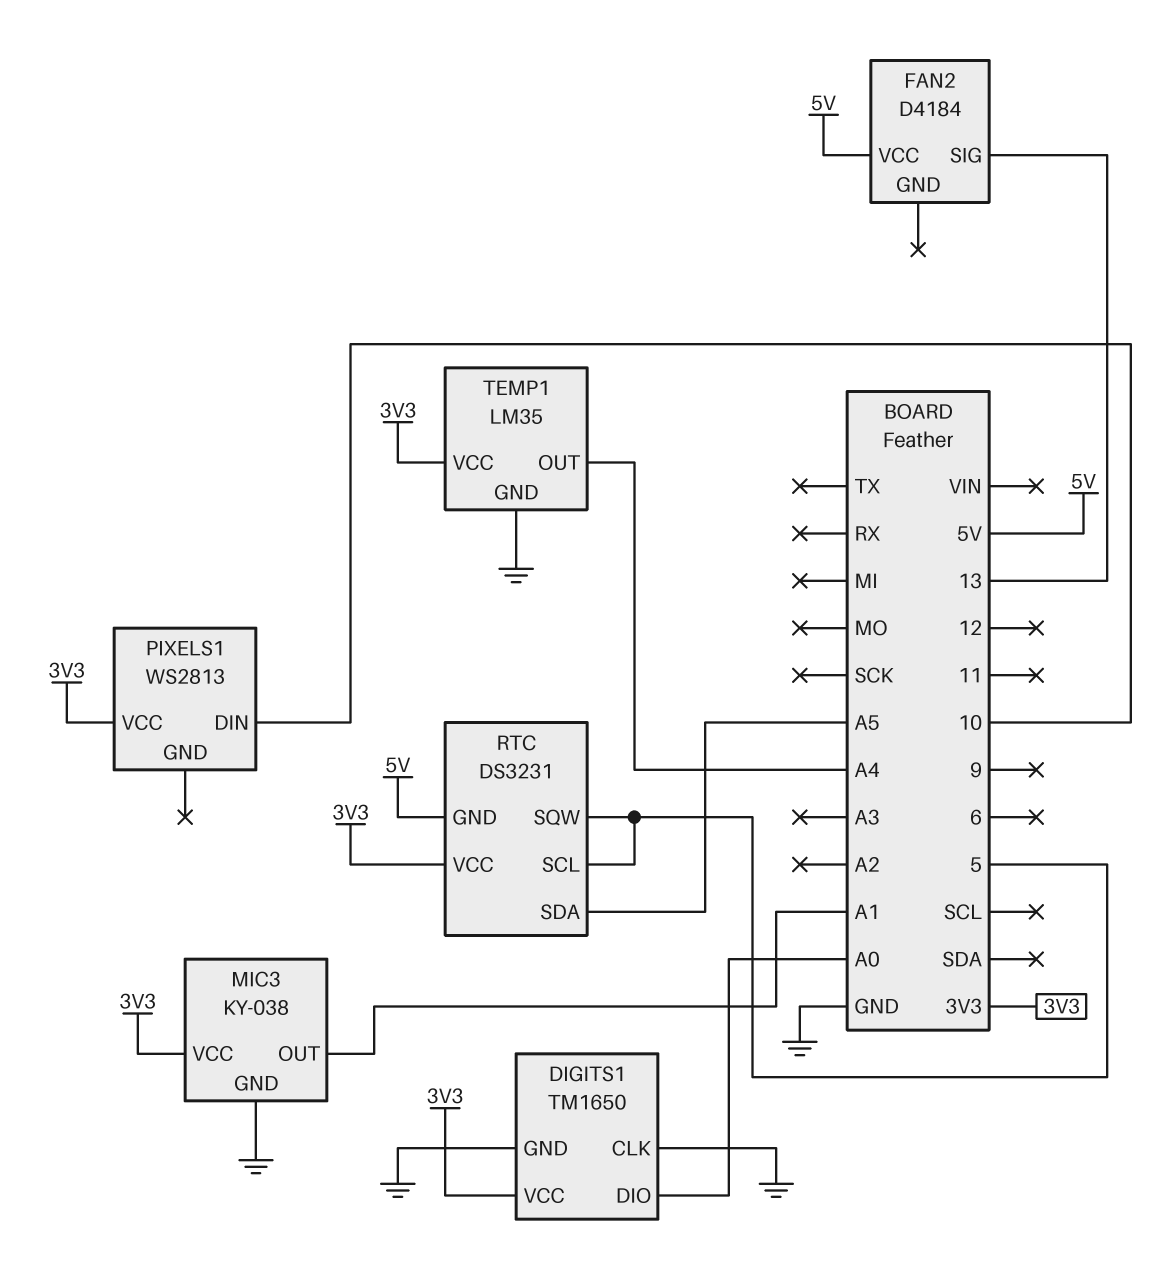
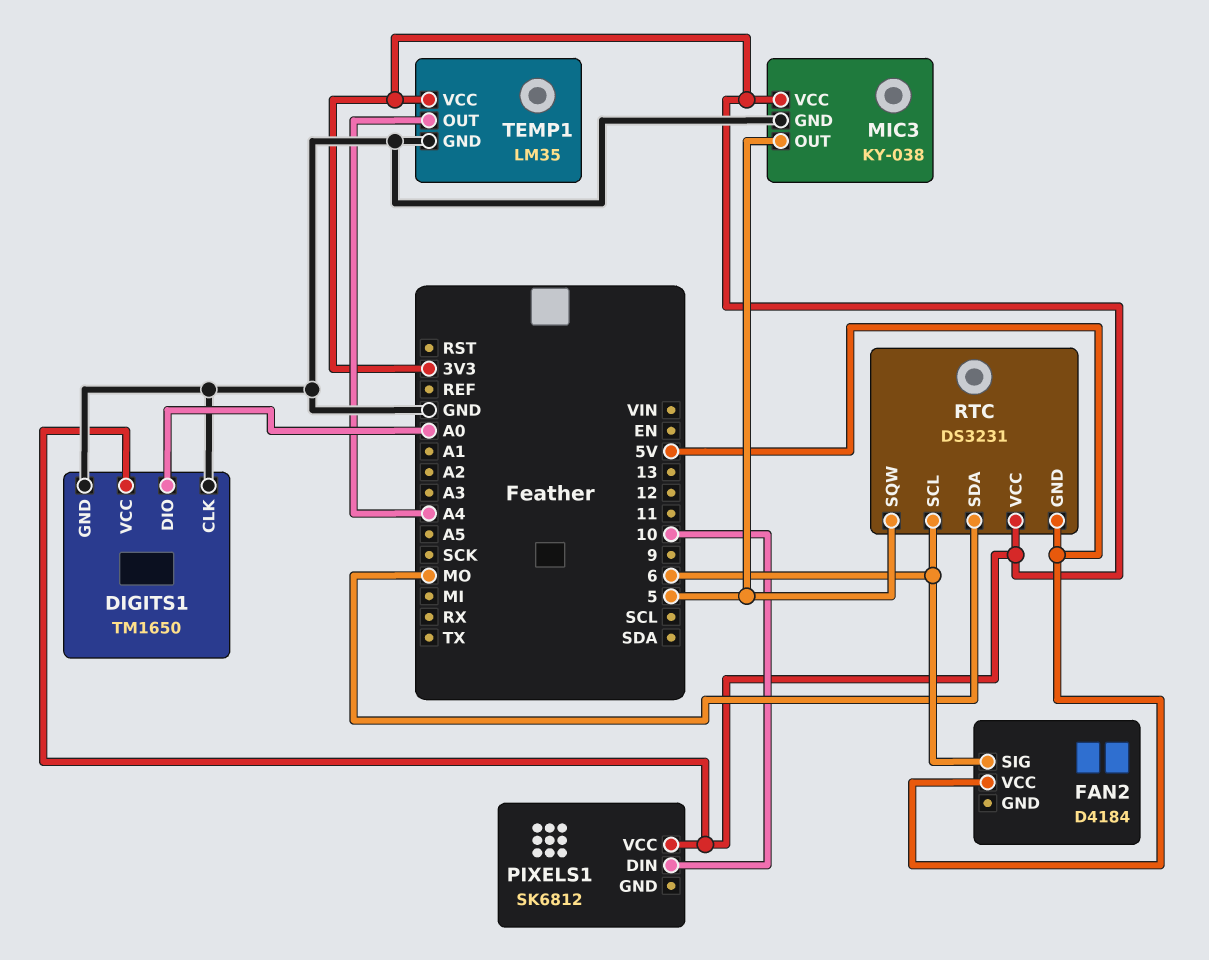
FAN2 pin SIG: 13 -> 6
MIC3 pin OUT: A1 -> 5
PIXELS1: WS2813 -> SK6812
RTC pin SCL: 5 -> 6
RTC pin SDA: A5 -> MO

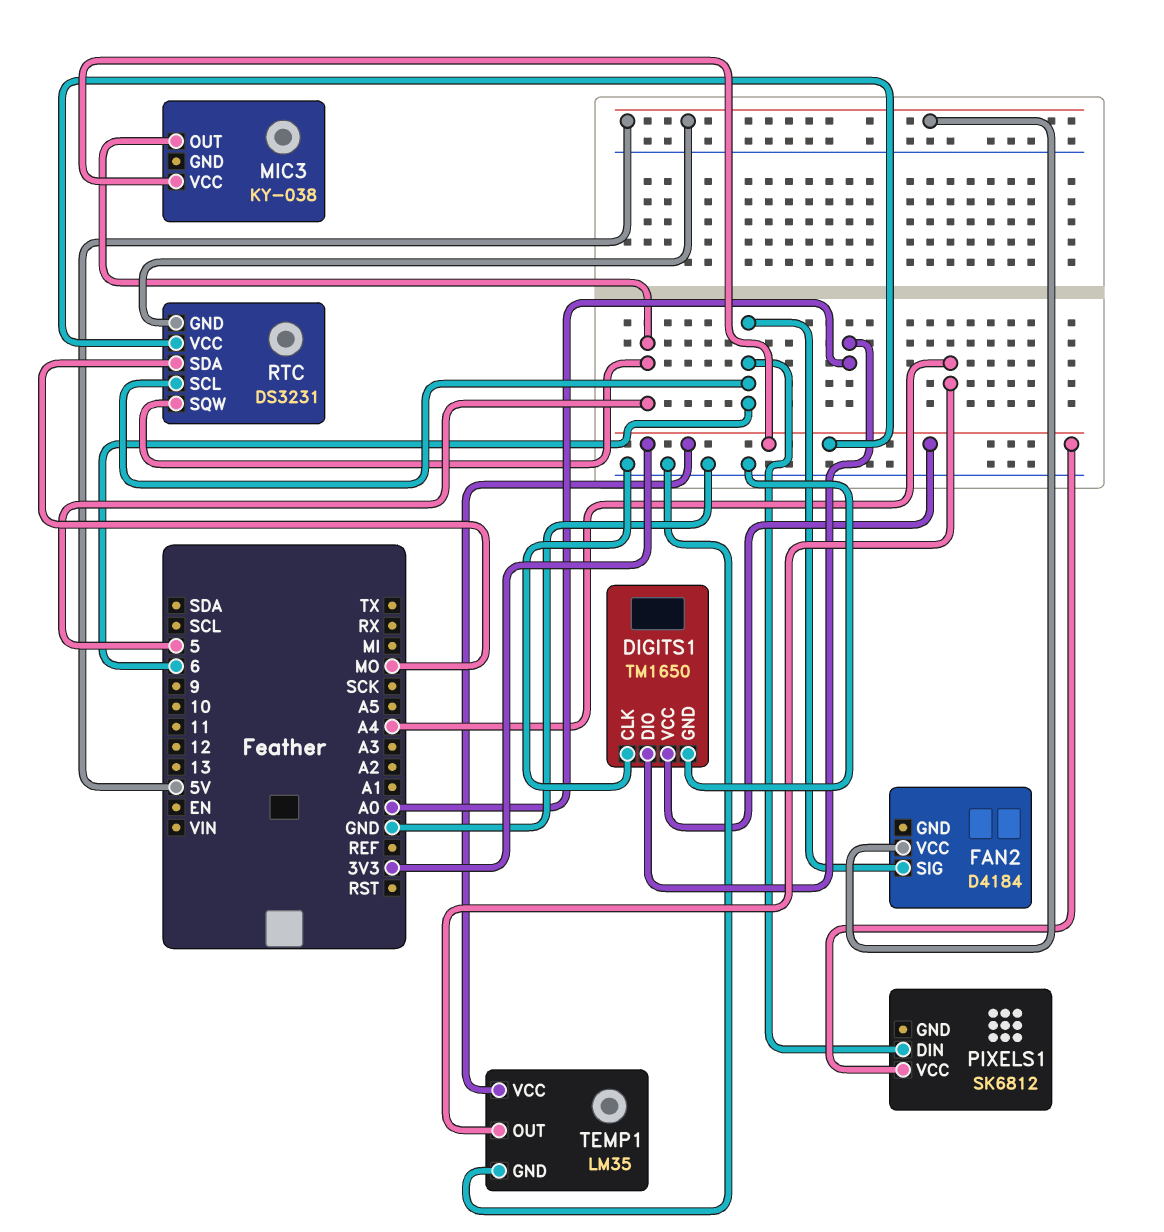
MIC3 pin GND: GND -> none
PIXELS1 pin DIN: 10 -> 6

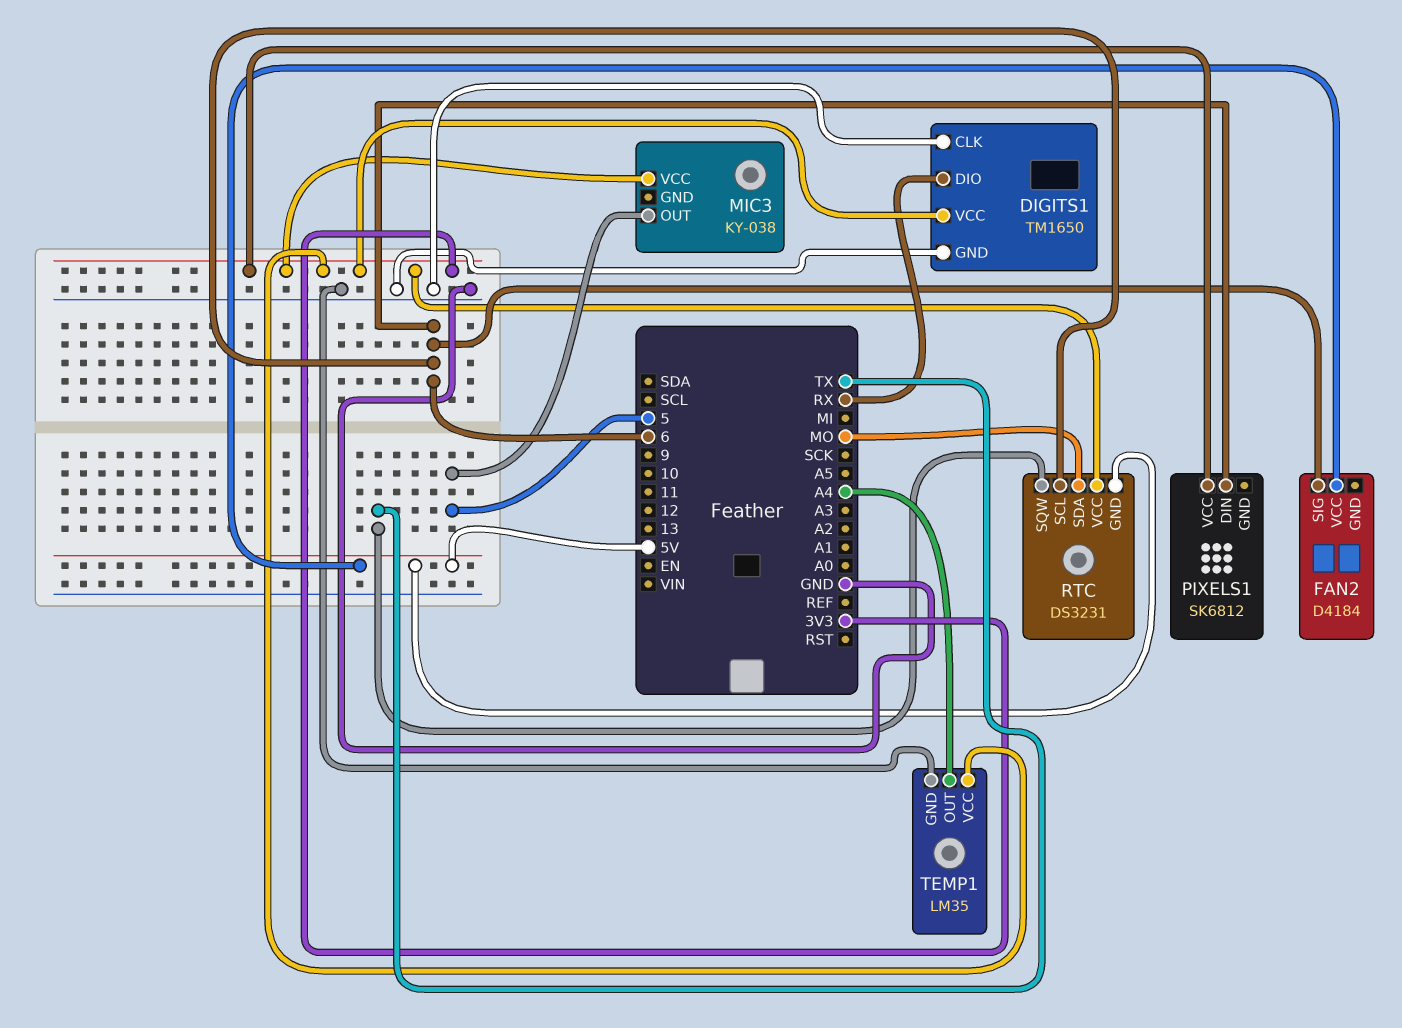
DIGITS1 pin DIO: A0 -> RX
RTC pin SQW: 5 -> TX

